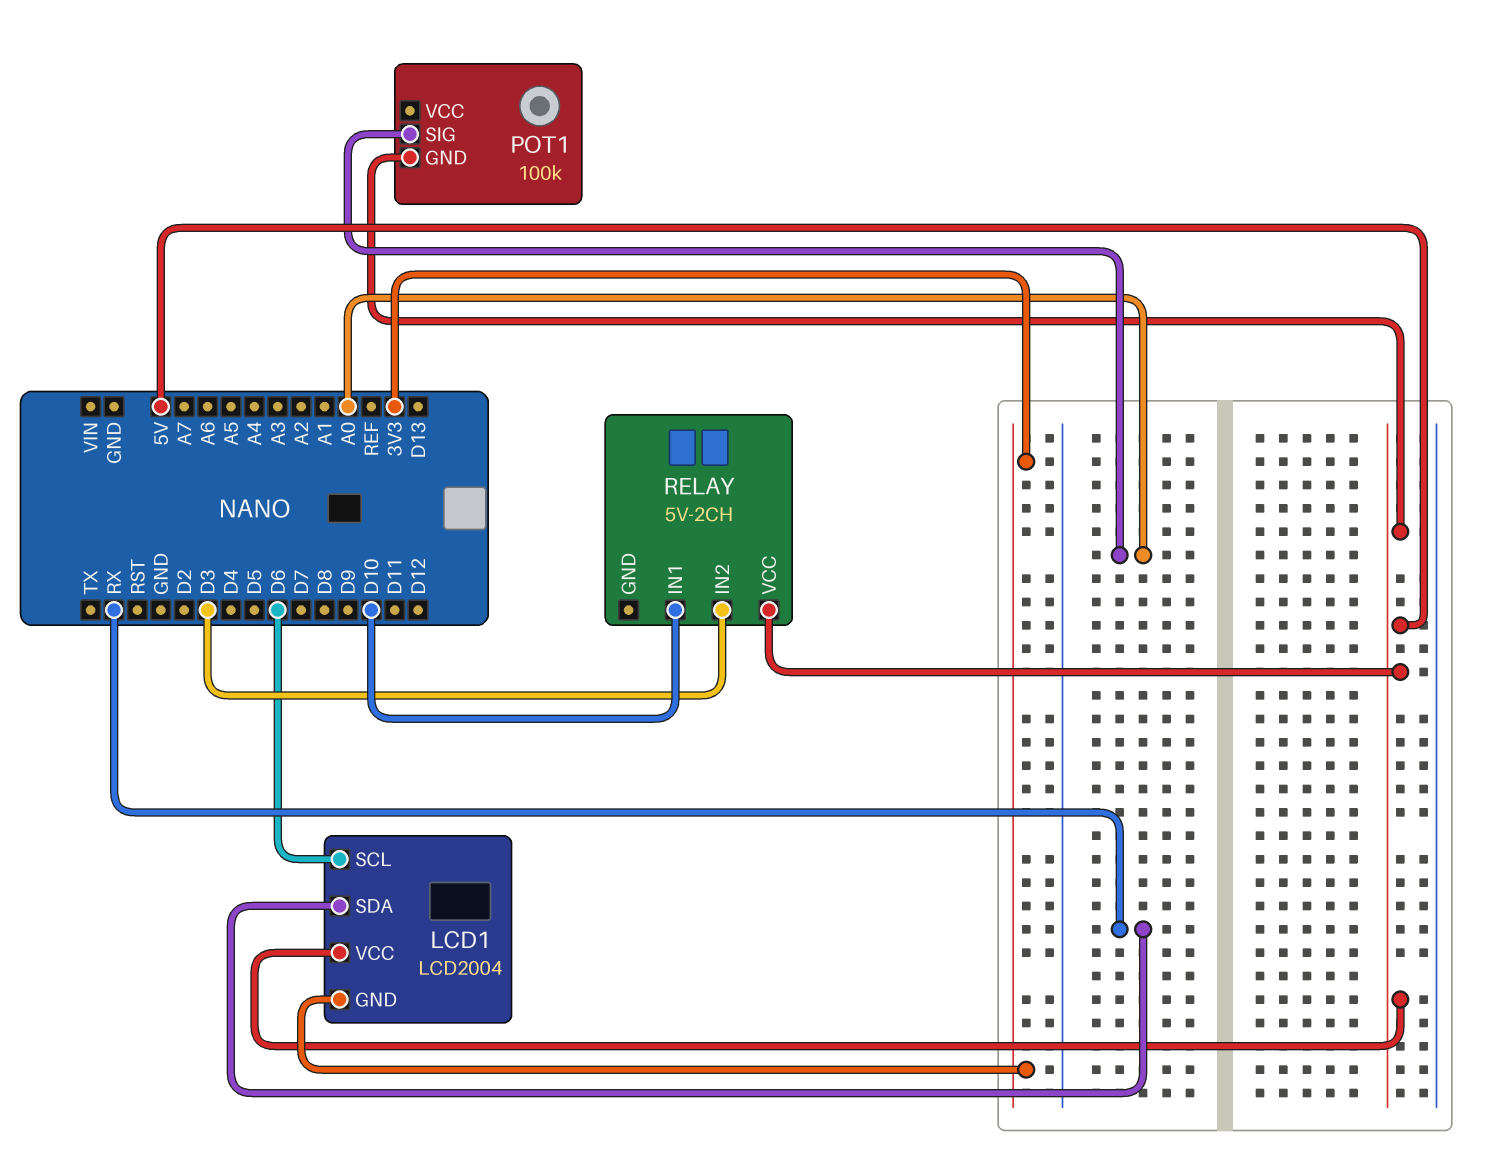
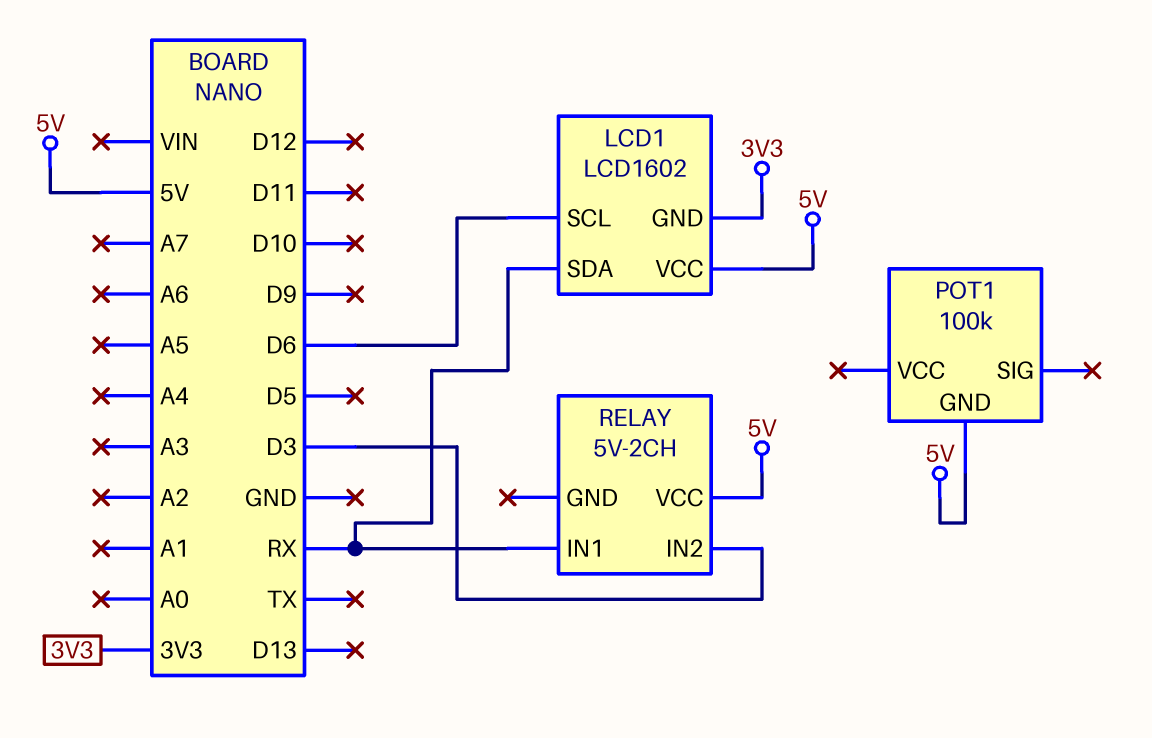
LCD1: LCD2004 -> LCD1602
POT1 pin SIG: A0 -> none
RELAY pin IN1: D10 -> RX

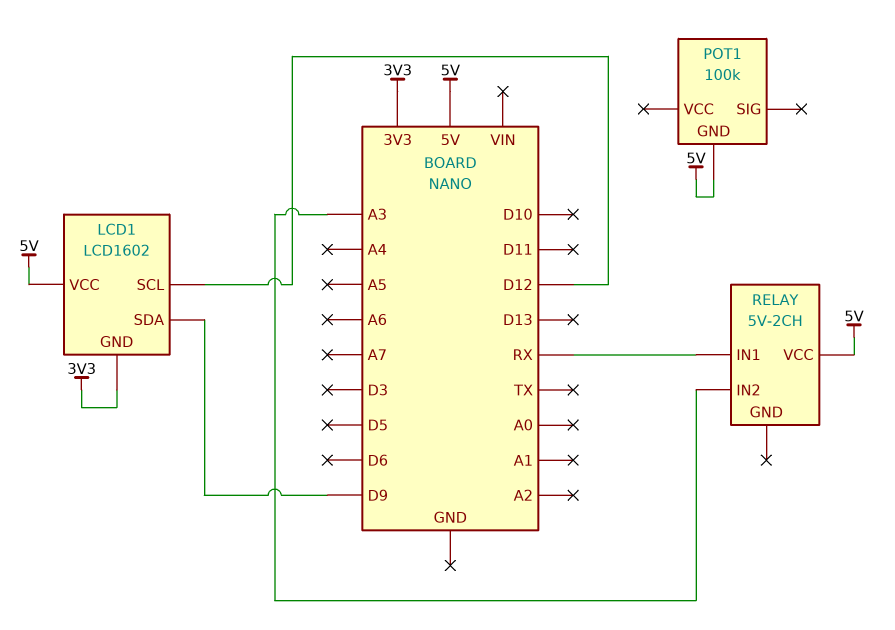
LCD1 pin SCL: D6 -> D12
LCD1 pin SDA: RX -> D9
RELAY pin IN2: D3 -> A3

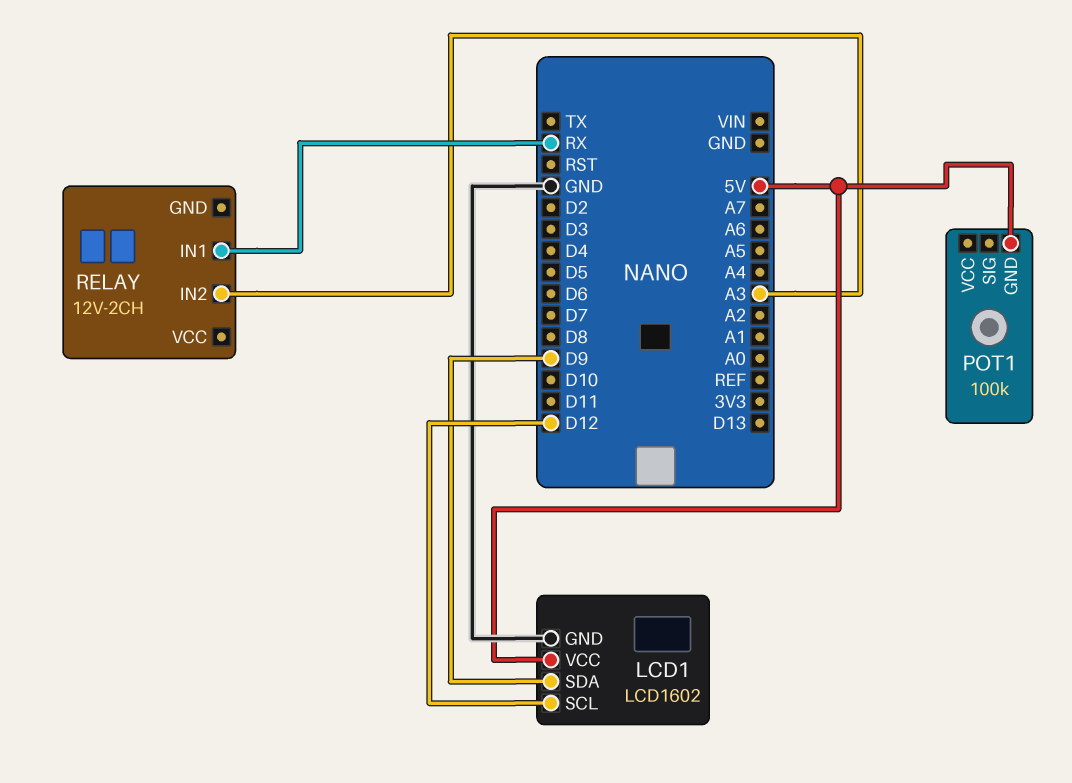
LCD1 pin GND: 3V3 -> GND
RELAY: 5V-2CH -> 12V-2CH
RELAY pin VCC: 5V -> none

